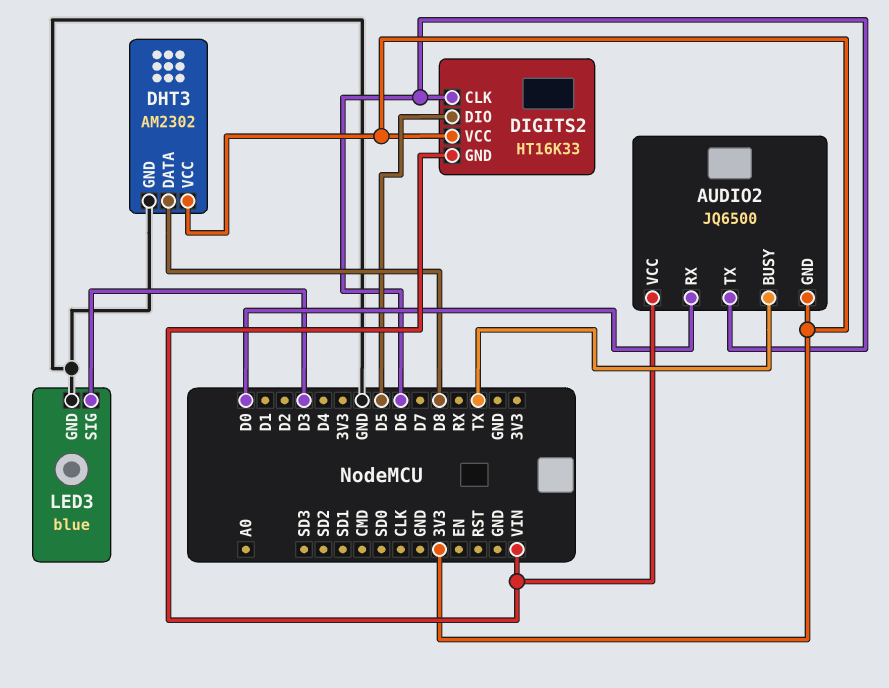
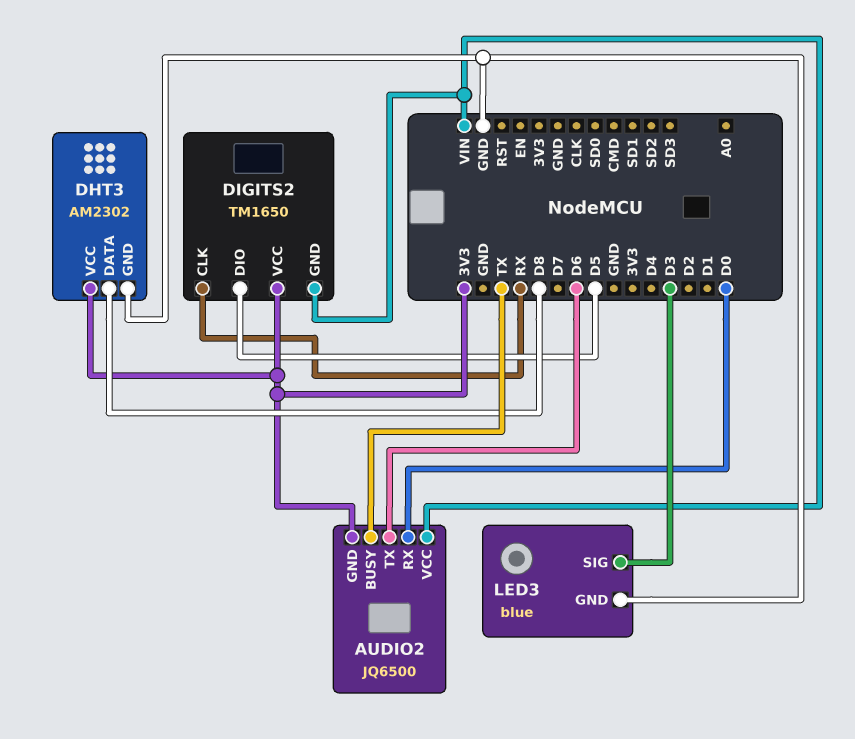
DIGITS2: HT16K33 -> TM1650
DIGITS2 pin CLK: D6 -> RX

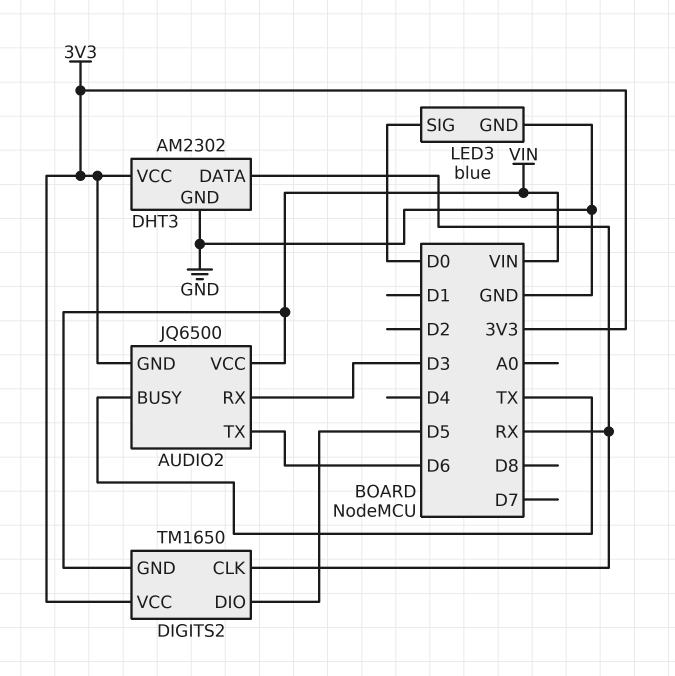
AUDIO2 pin RX: D0 -> D3
DHT3 pin DATA: D8 -> RX
LED3 pin SIG: D3 -> D0

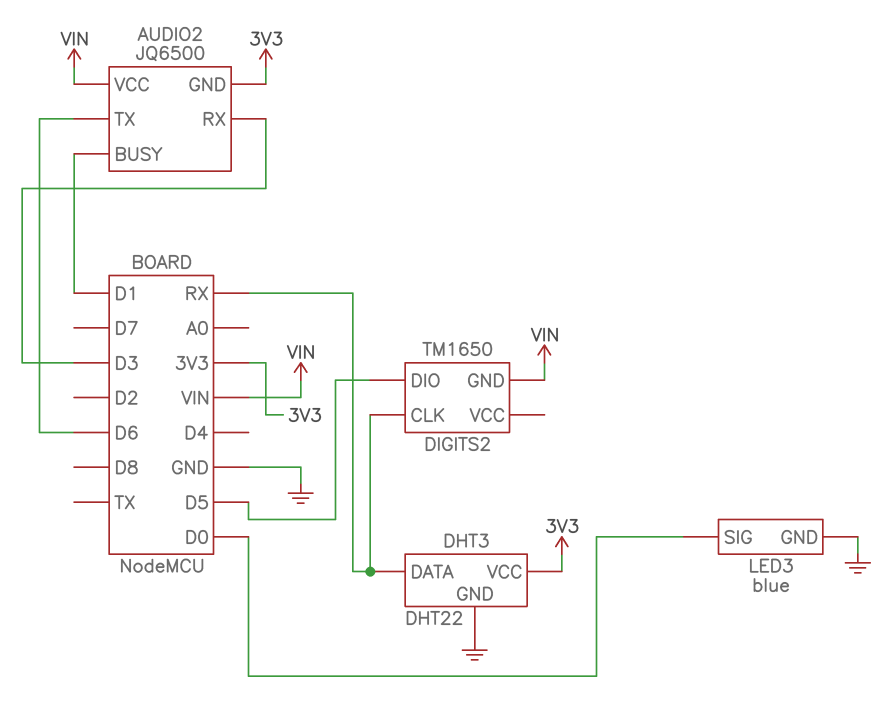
AUDIO2 pin BUSY: TX -> D1
DHT3: AM2302 -> DHT22
DIGITS2 pin VCC: 3V3 -> none

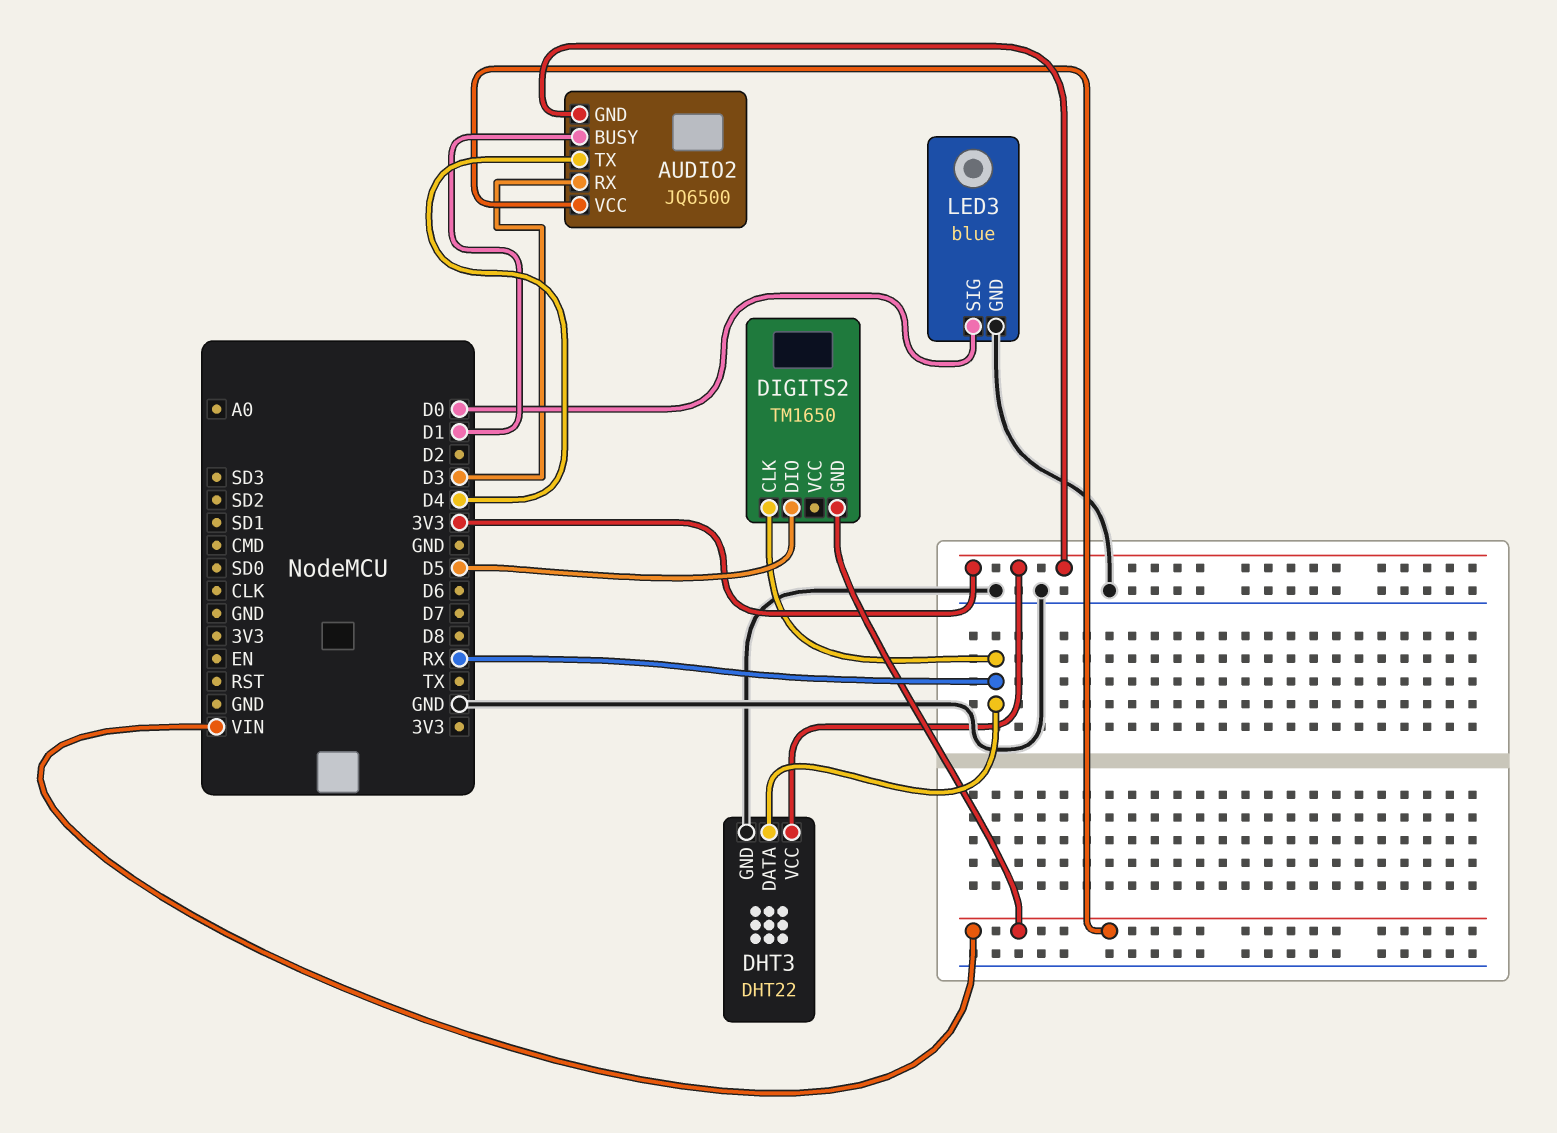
AUDIO2 pin TX: D6 -> D4

